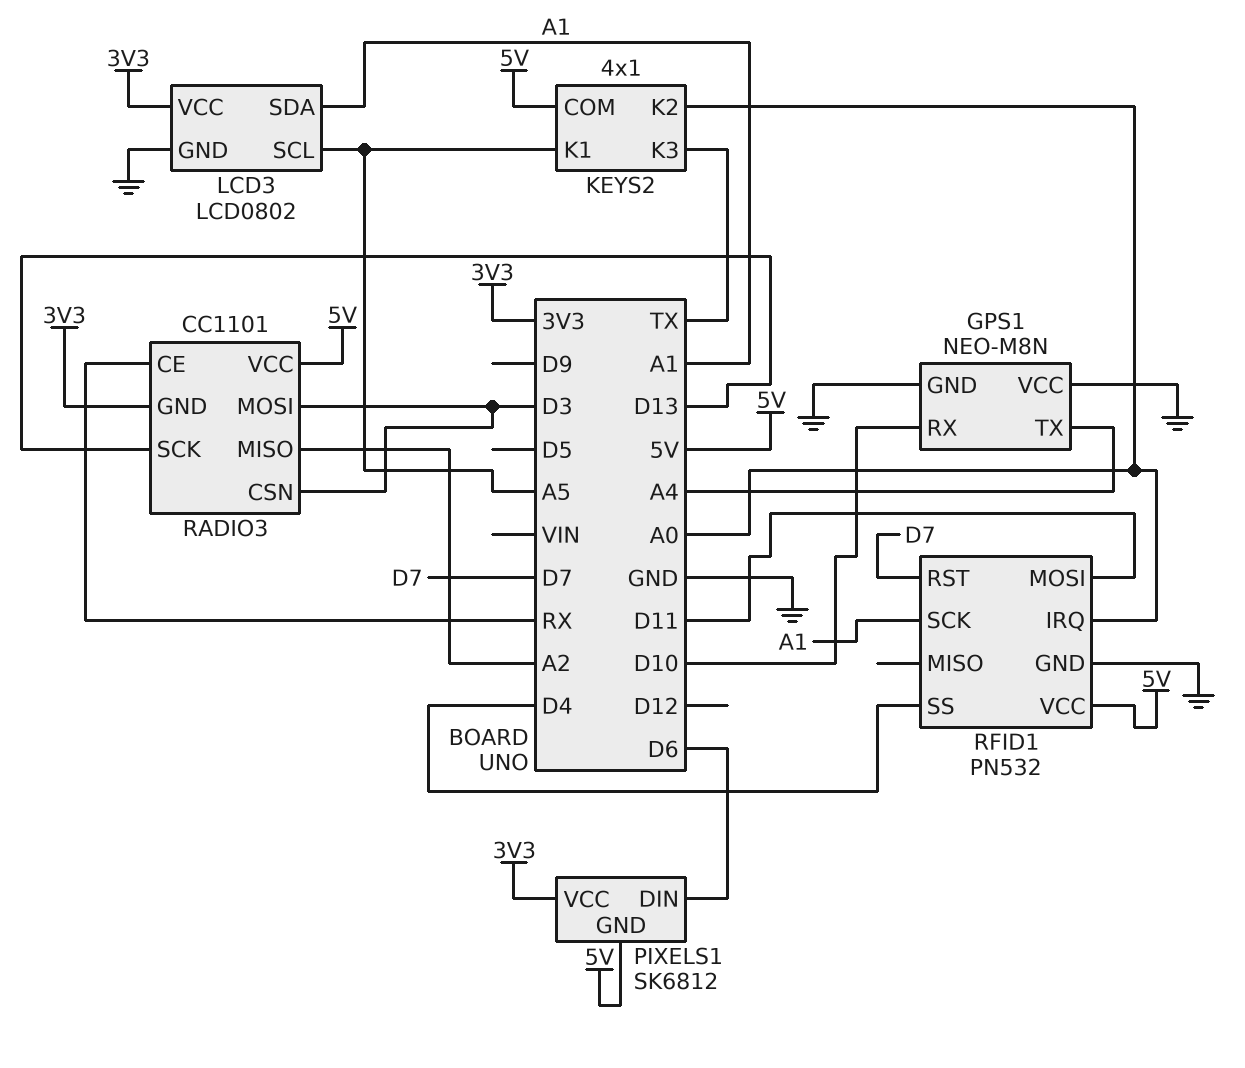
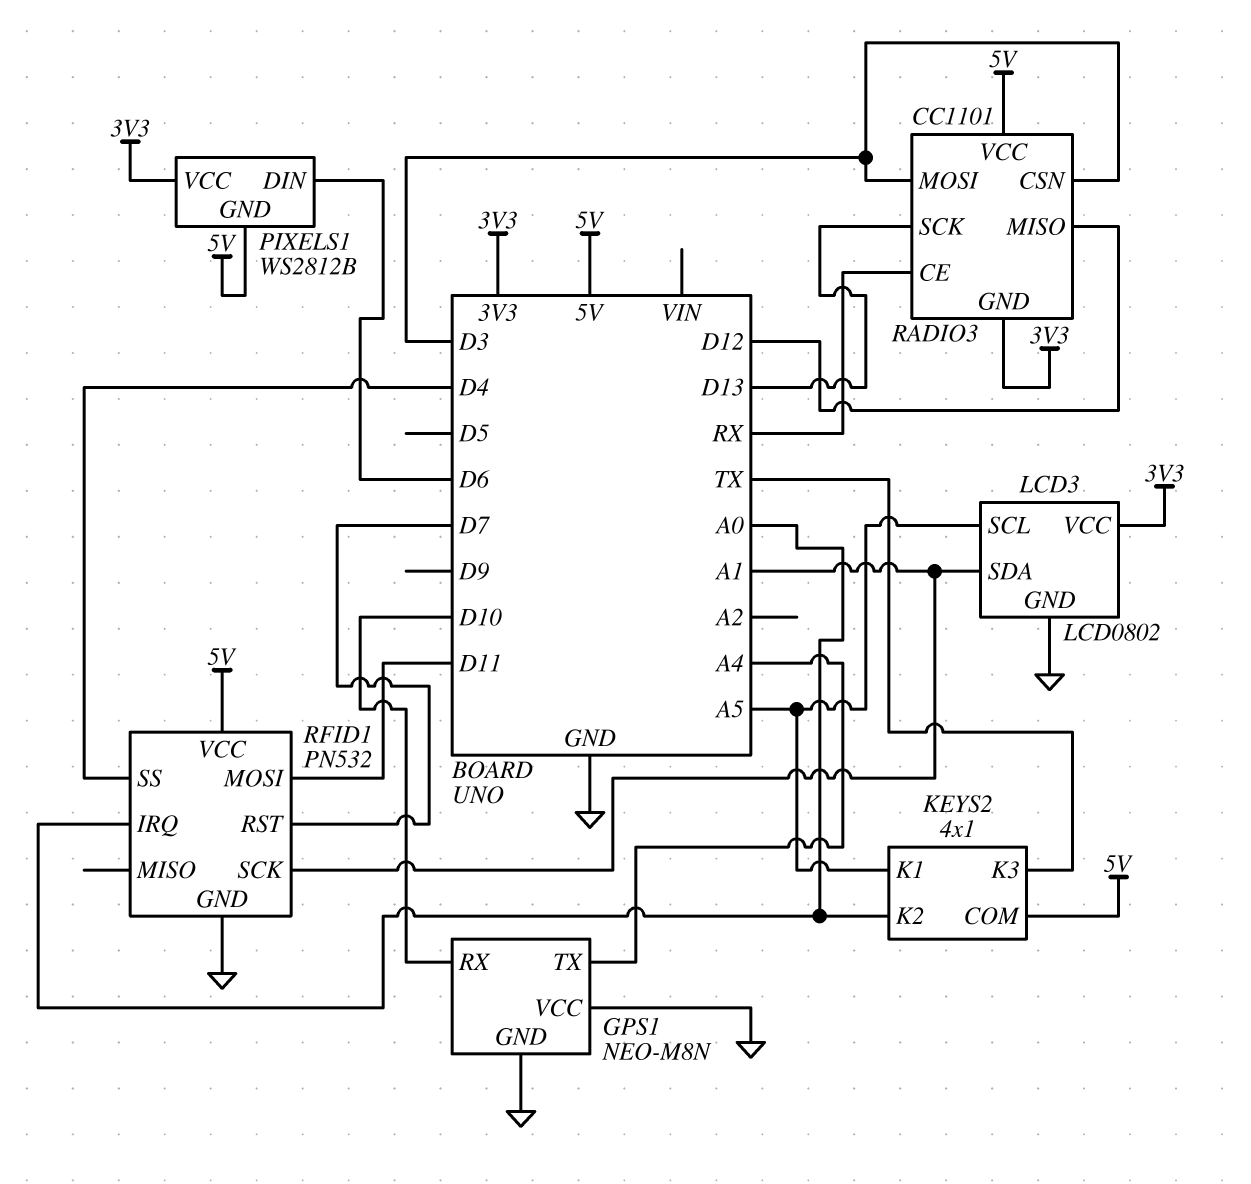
PIXELS1: SK6812 -> WS2812B
RADIO3 pin MISO: A2 -> D12

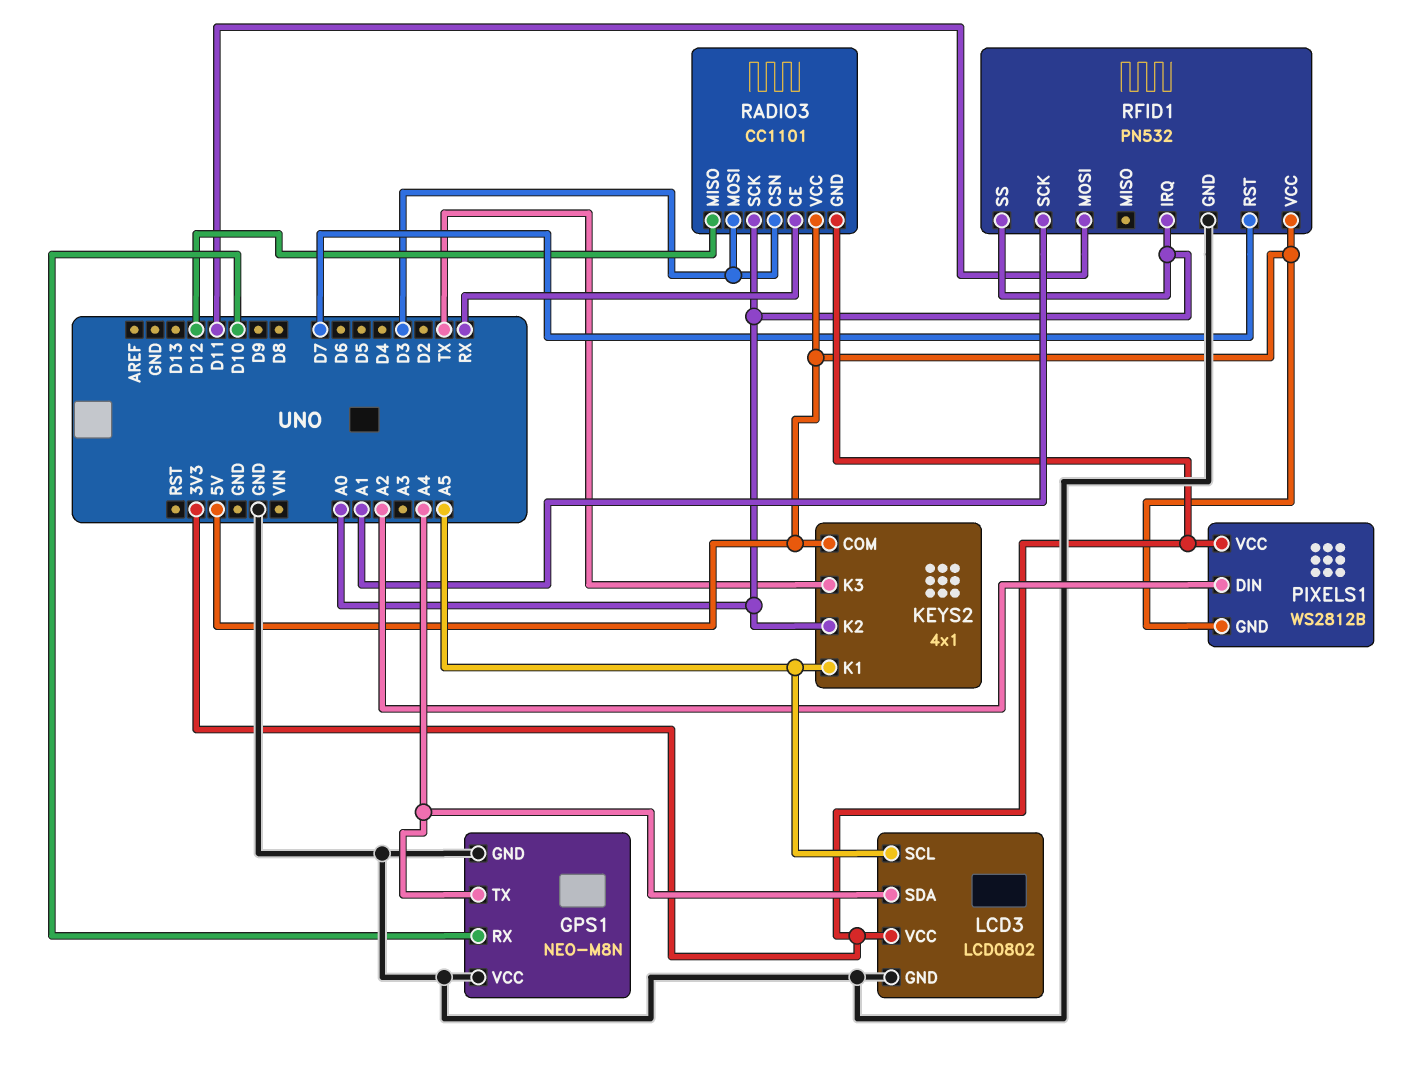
LCD3 pin SDA: A1 -> A4
PIXELS1 pin DIN: D6 -> A2
RADIO3 pin SCK: D13 -> A0
RFID1 pin SS: D4 -> A0

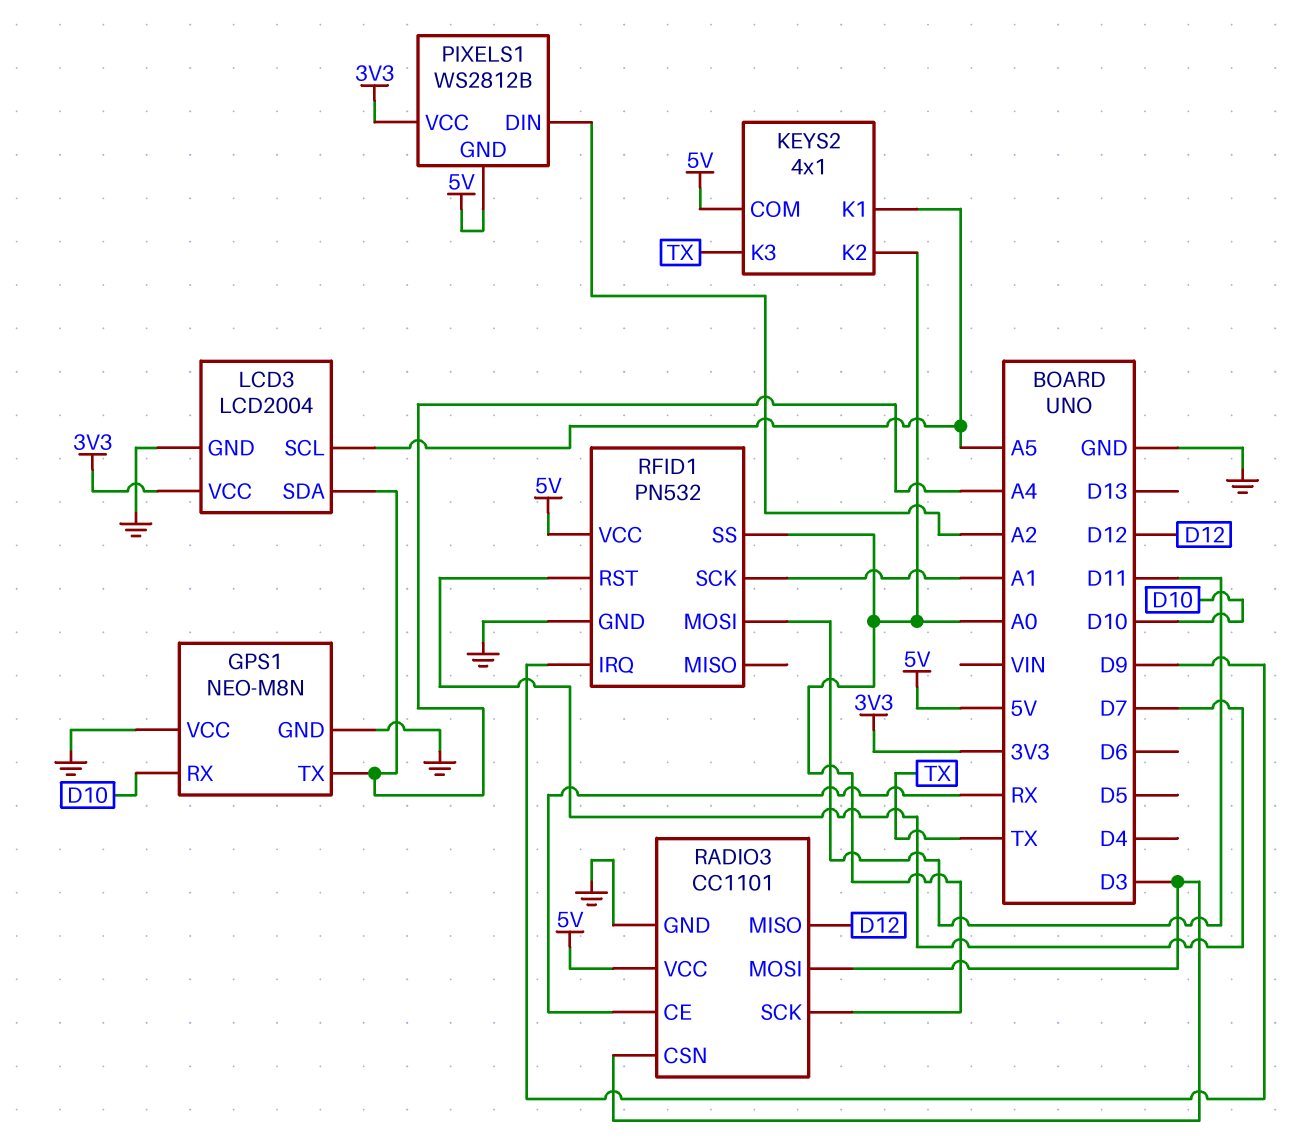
LCD3: LCD0802 -> LCD2004
RADIO3 pin GND: 3V3 -> GND
RFID1 pin IRQ: A0 -> D9

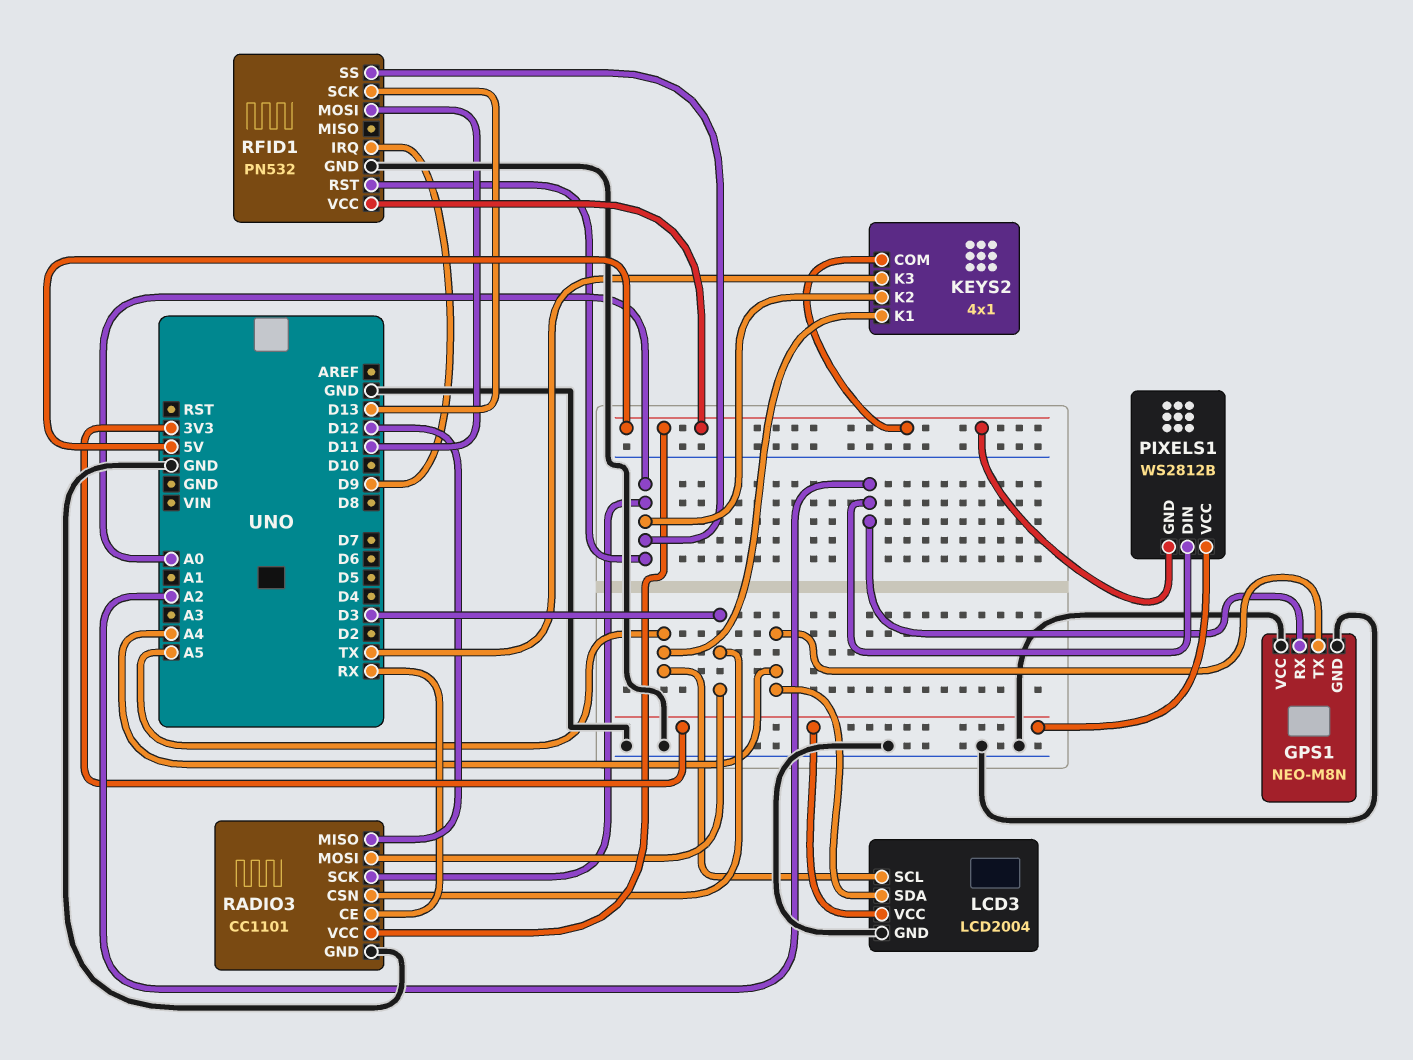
GPS1 pin RX: D10 -> A2
RFID1 pin RST: D7 -> A0
RFID1 pin SCK: A1 -> D13

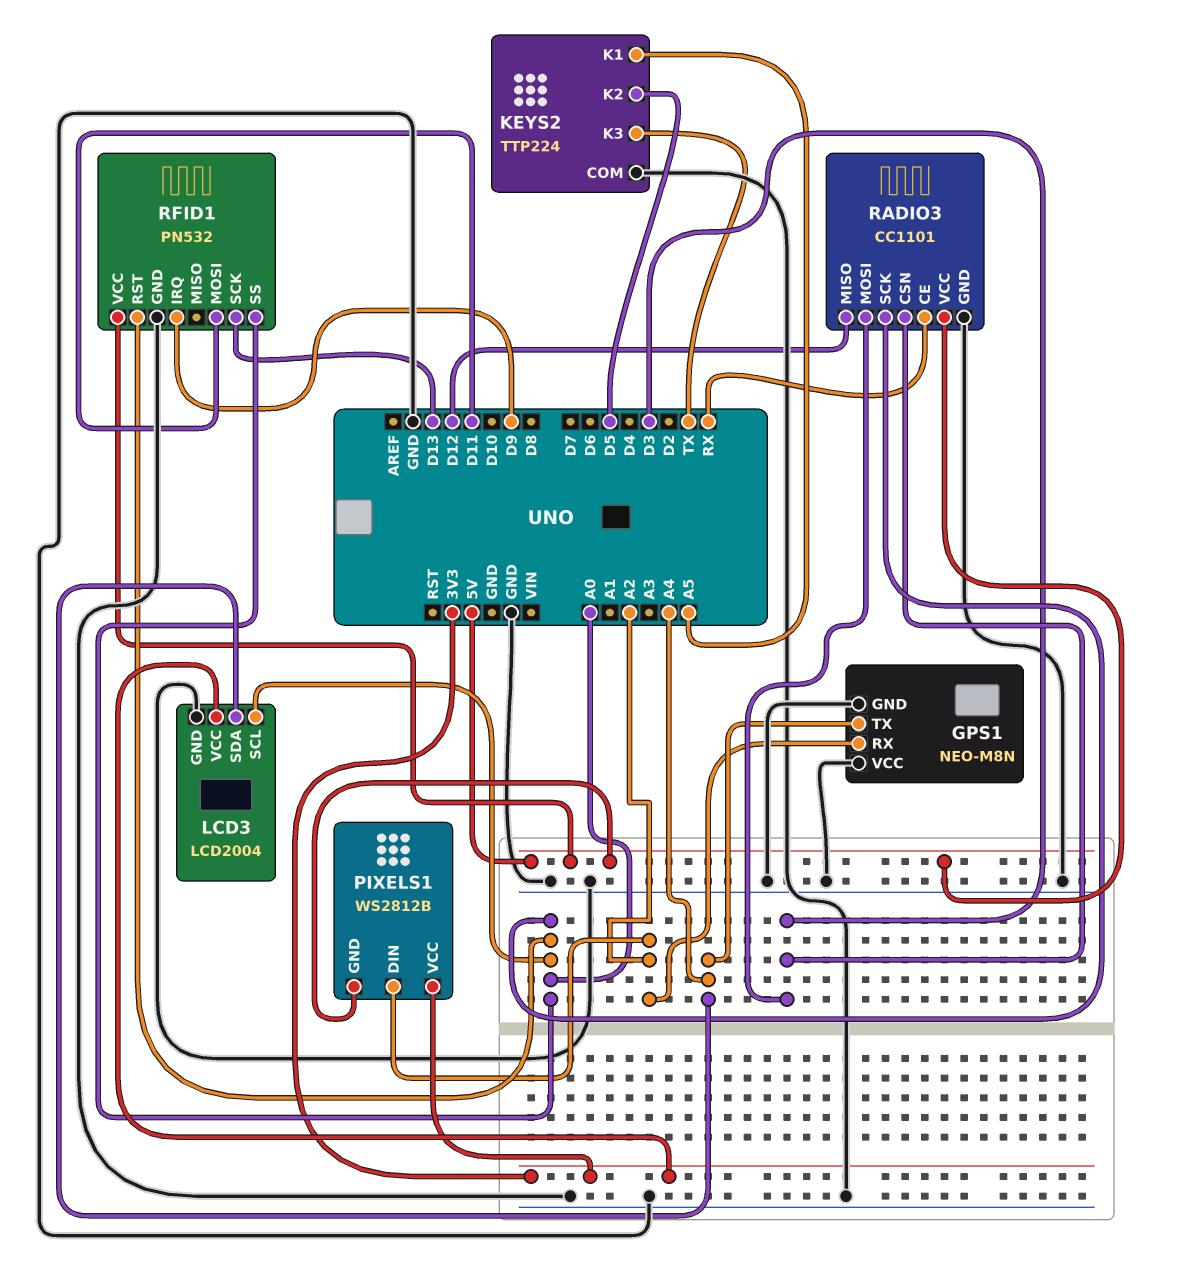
KEYS2: 4x1 -> TTP224
KEYS2 pin COM: 5V -> GND
KEYS2 pin K2: A0 -> D5
LCD3 pin SCL: A5 -> A0

